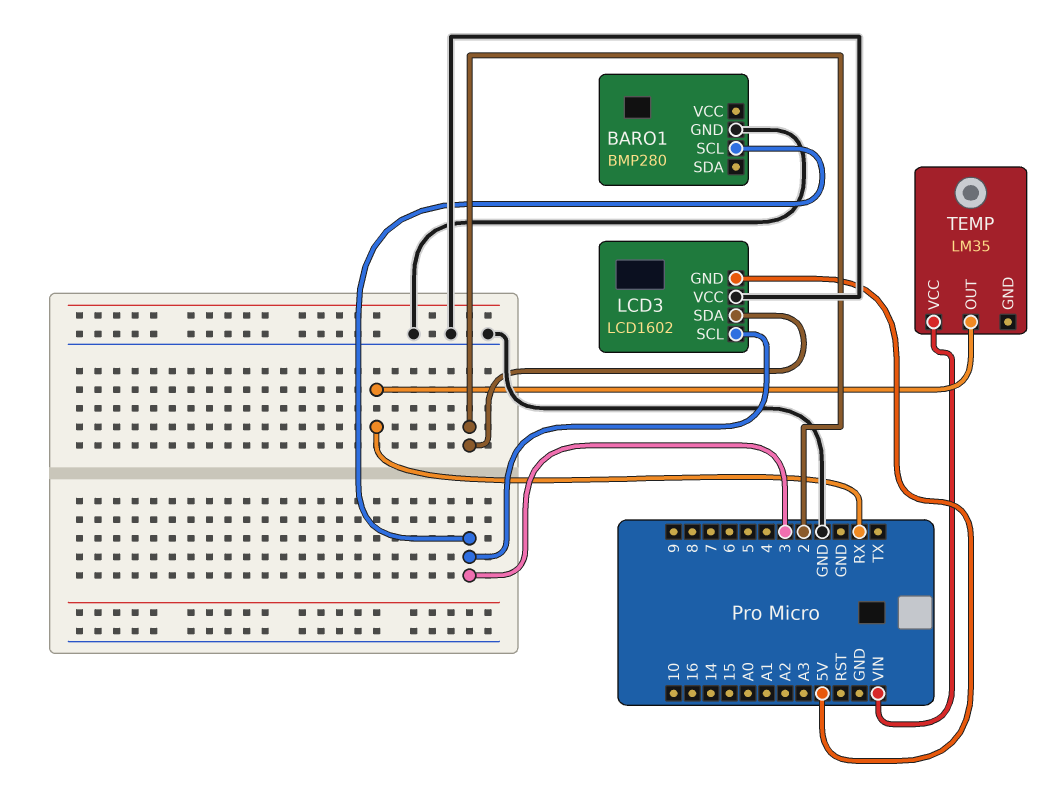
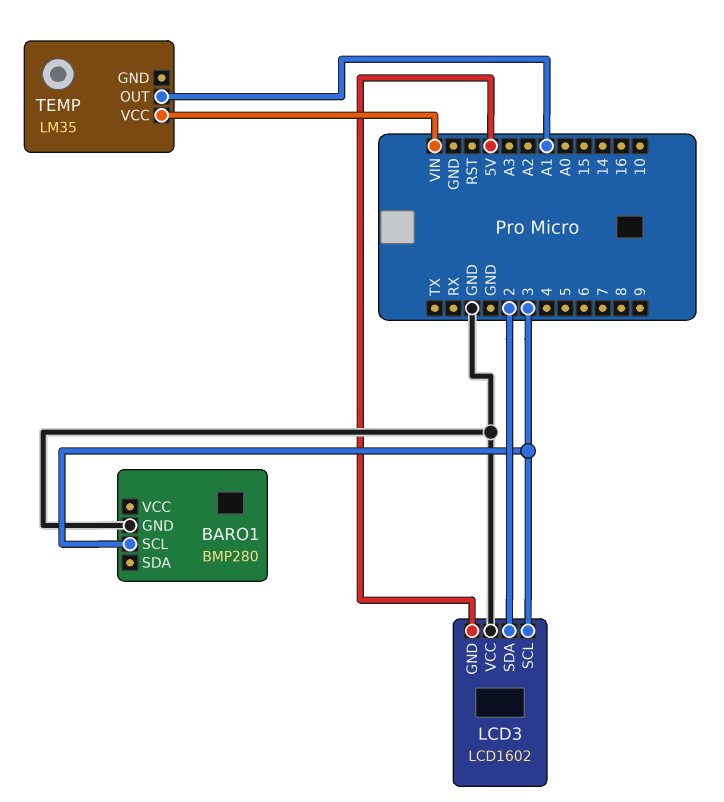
TEMP pin OUT: RX -> A1

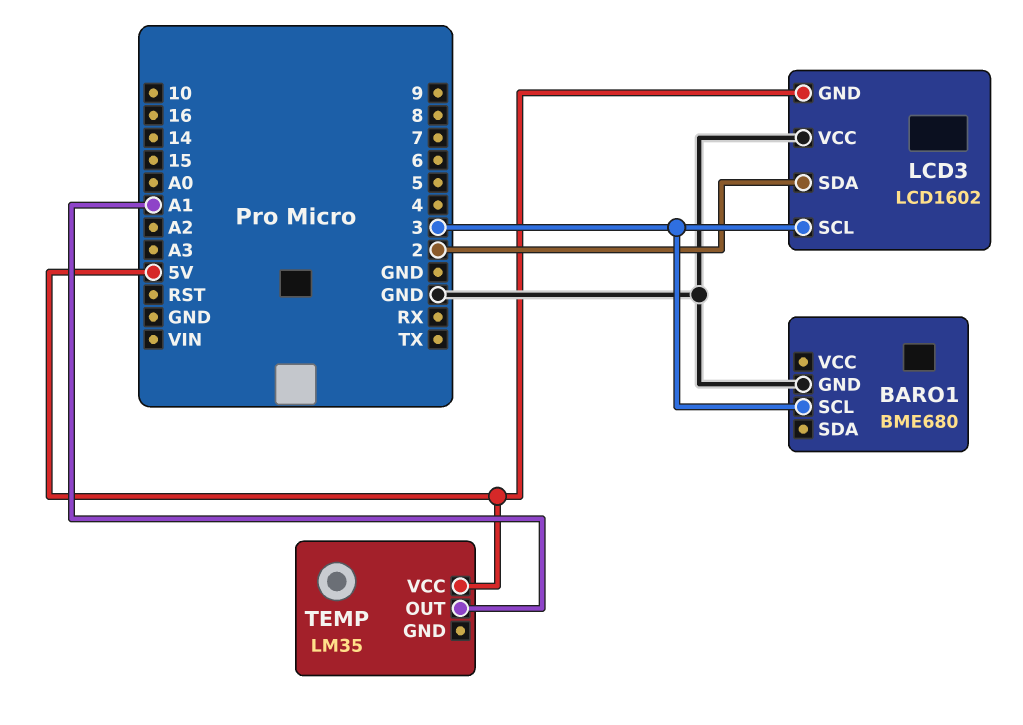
BARO1: BMP280 -> BME680
TEMP pin VCC: VIN -> 5V

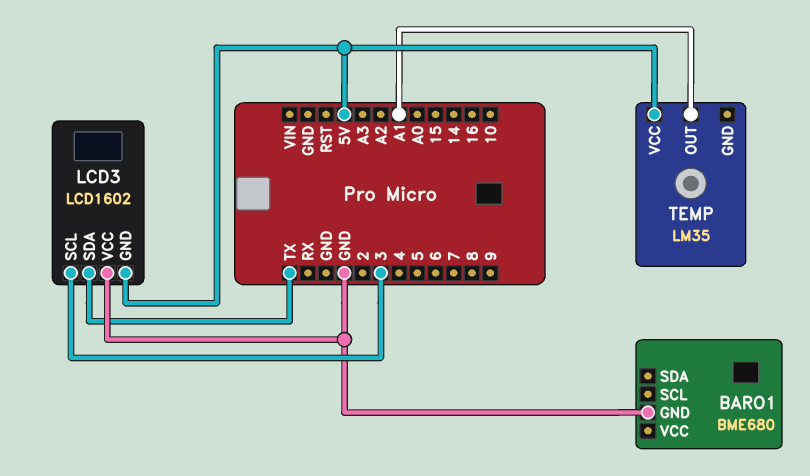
BARO1 pin SCL: 3 -> none
LCD3 pin SDA: 2 -> TX

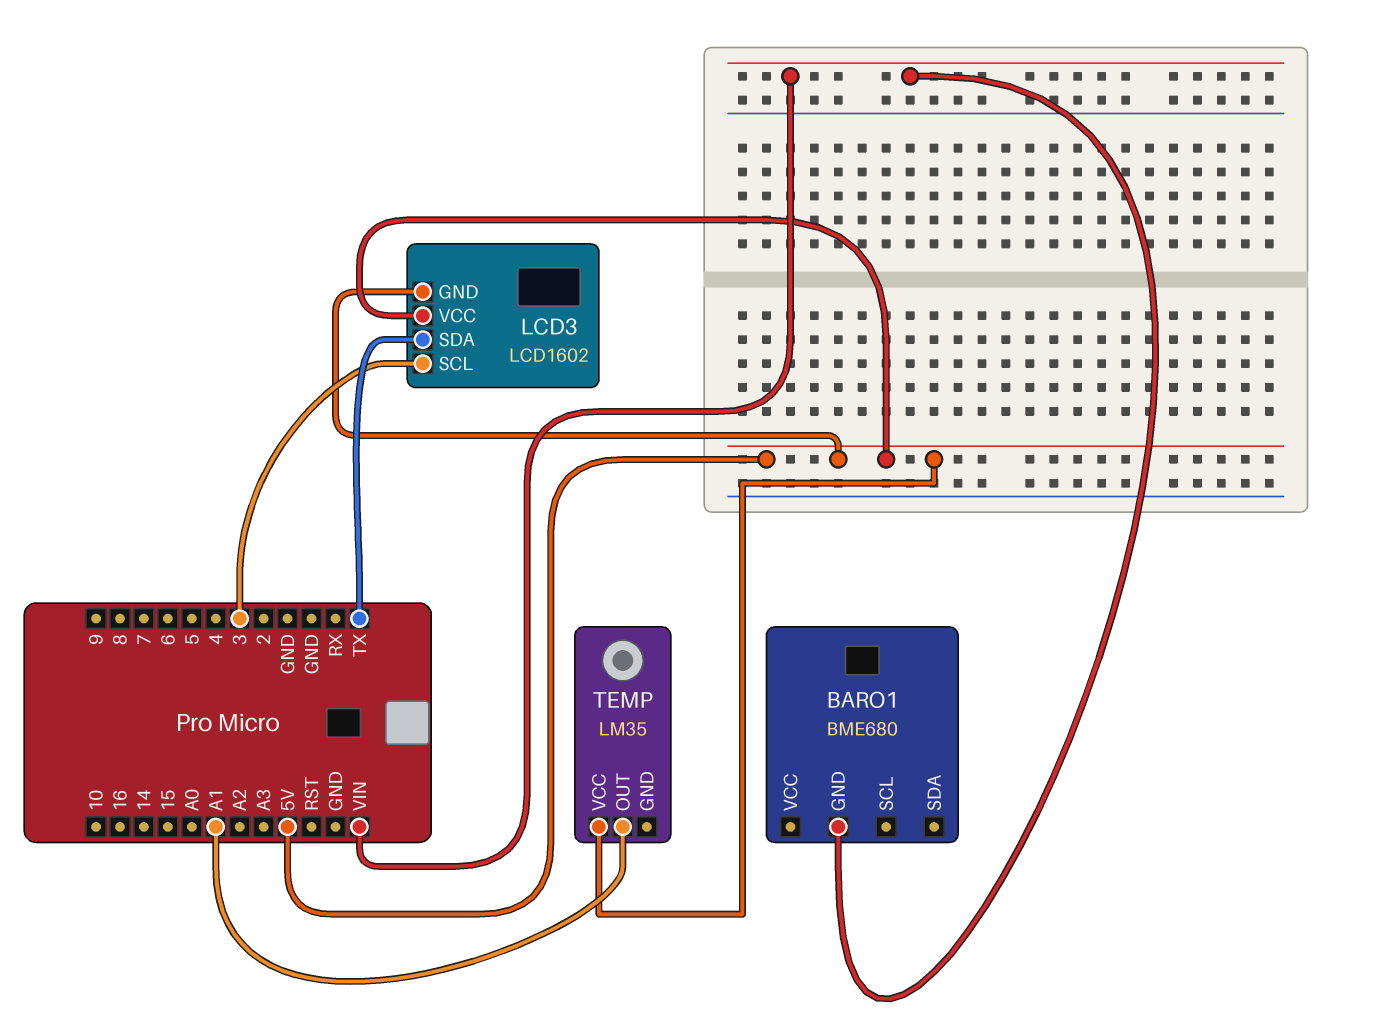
BARO1 pin GND: GND -> VIN
LCD3 pin VCC: GND -> 5V

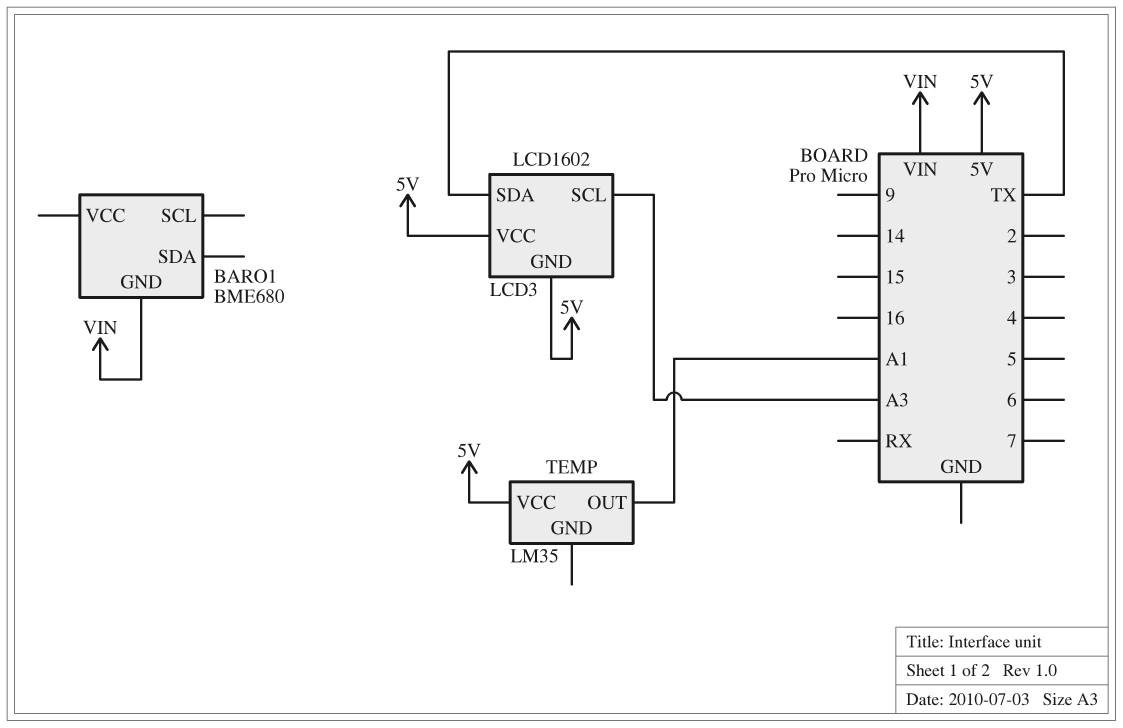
LCD3 pin SCL: 3 -> A3

